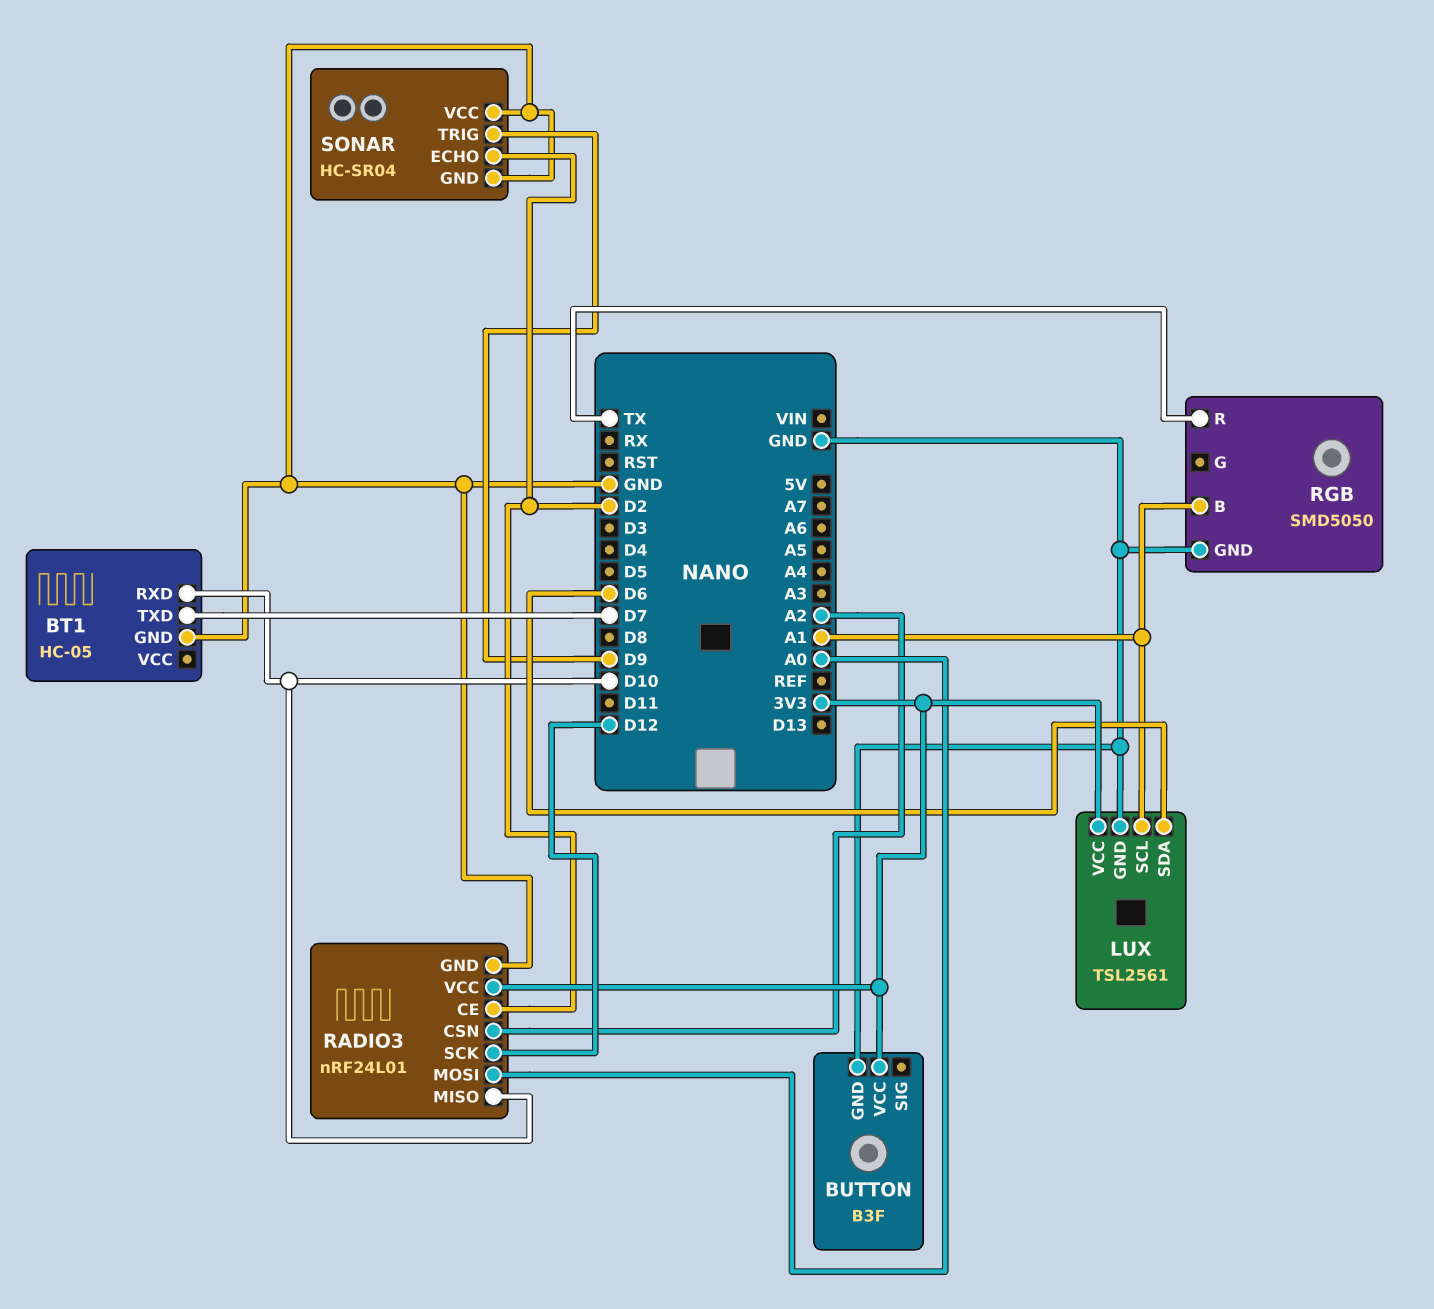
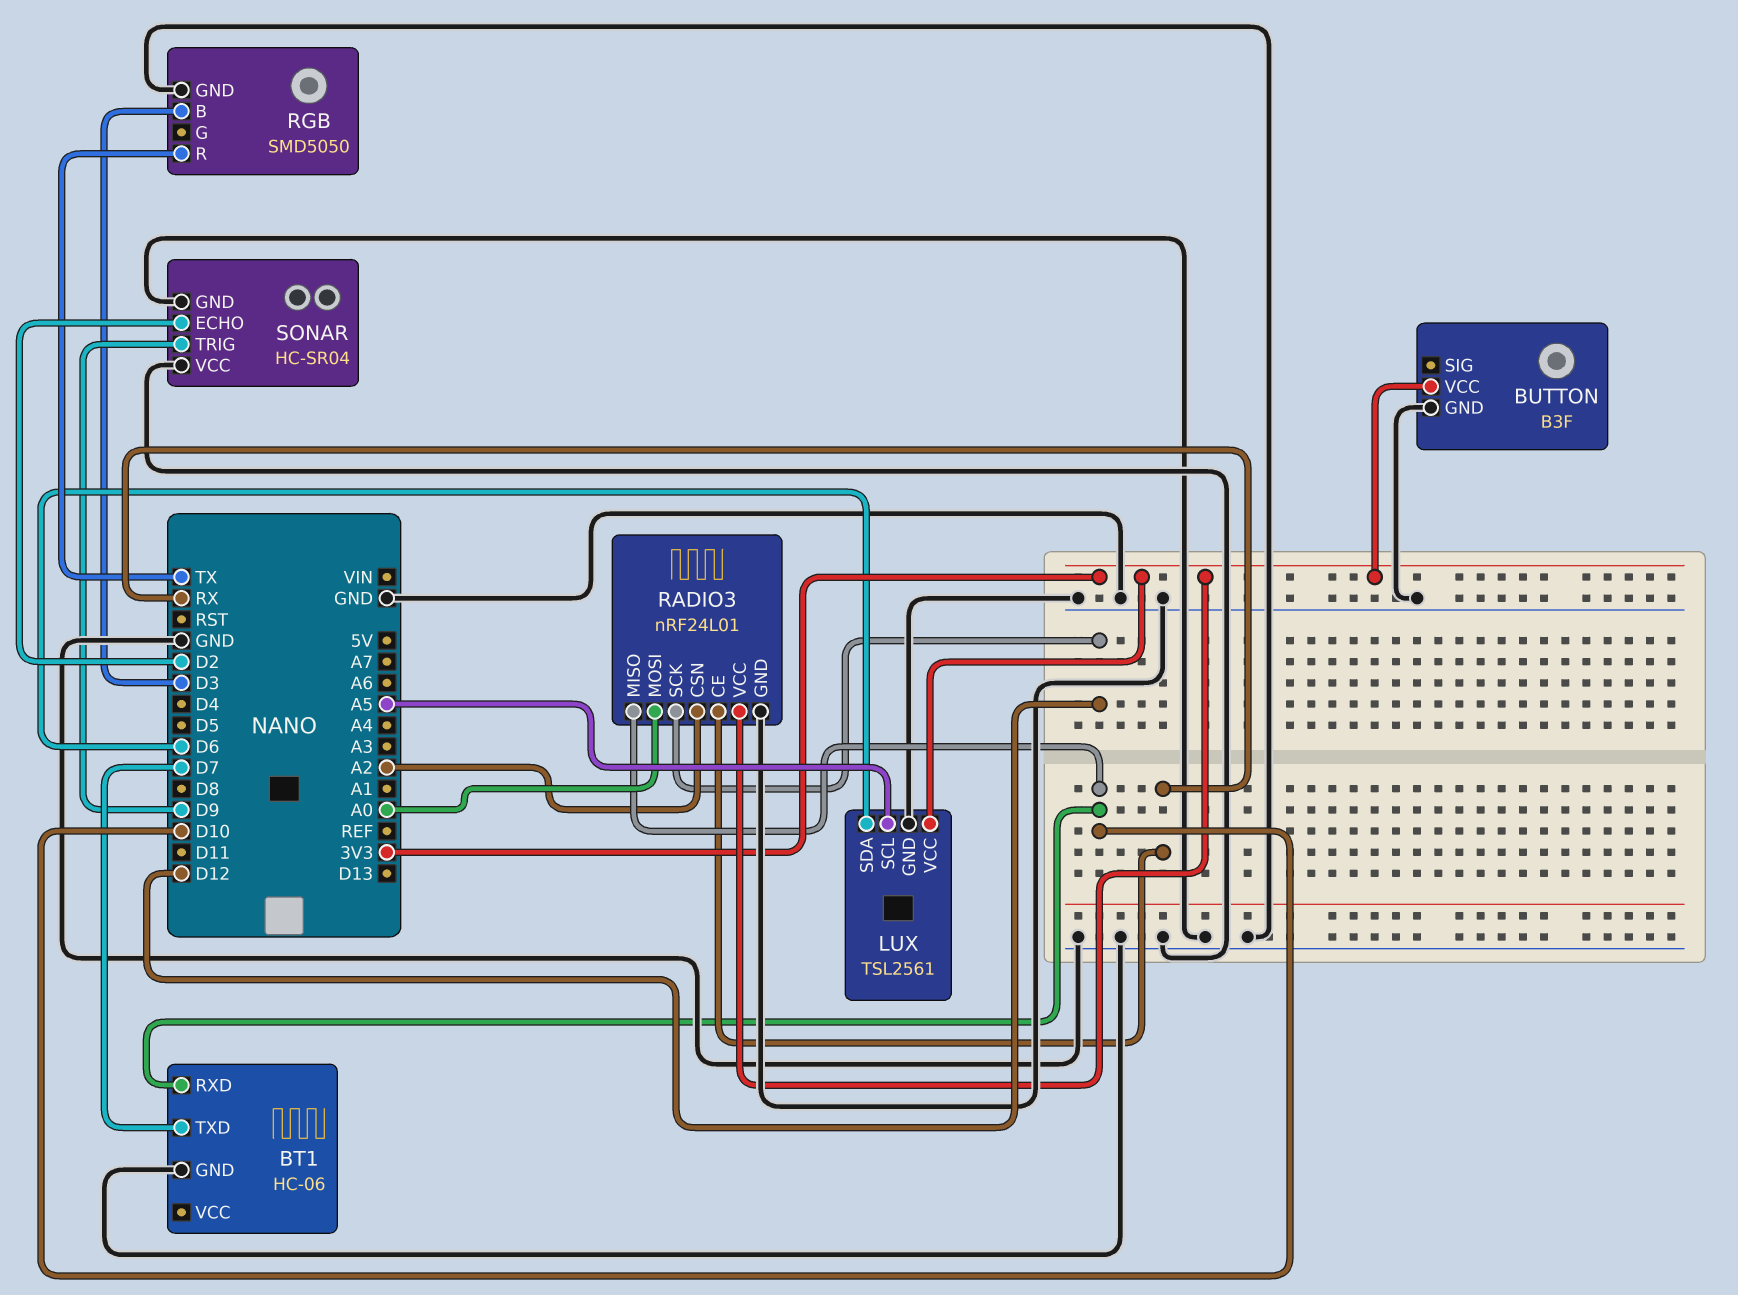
BT1: HC-05 -> HC-06
LUX pin SCL: A1 -> A5
RADIO3 pin CE: D2 -> RX
RGB pin B: A1 -> D3

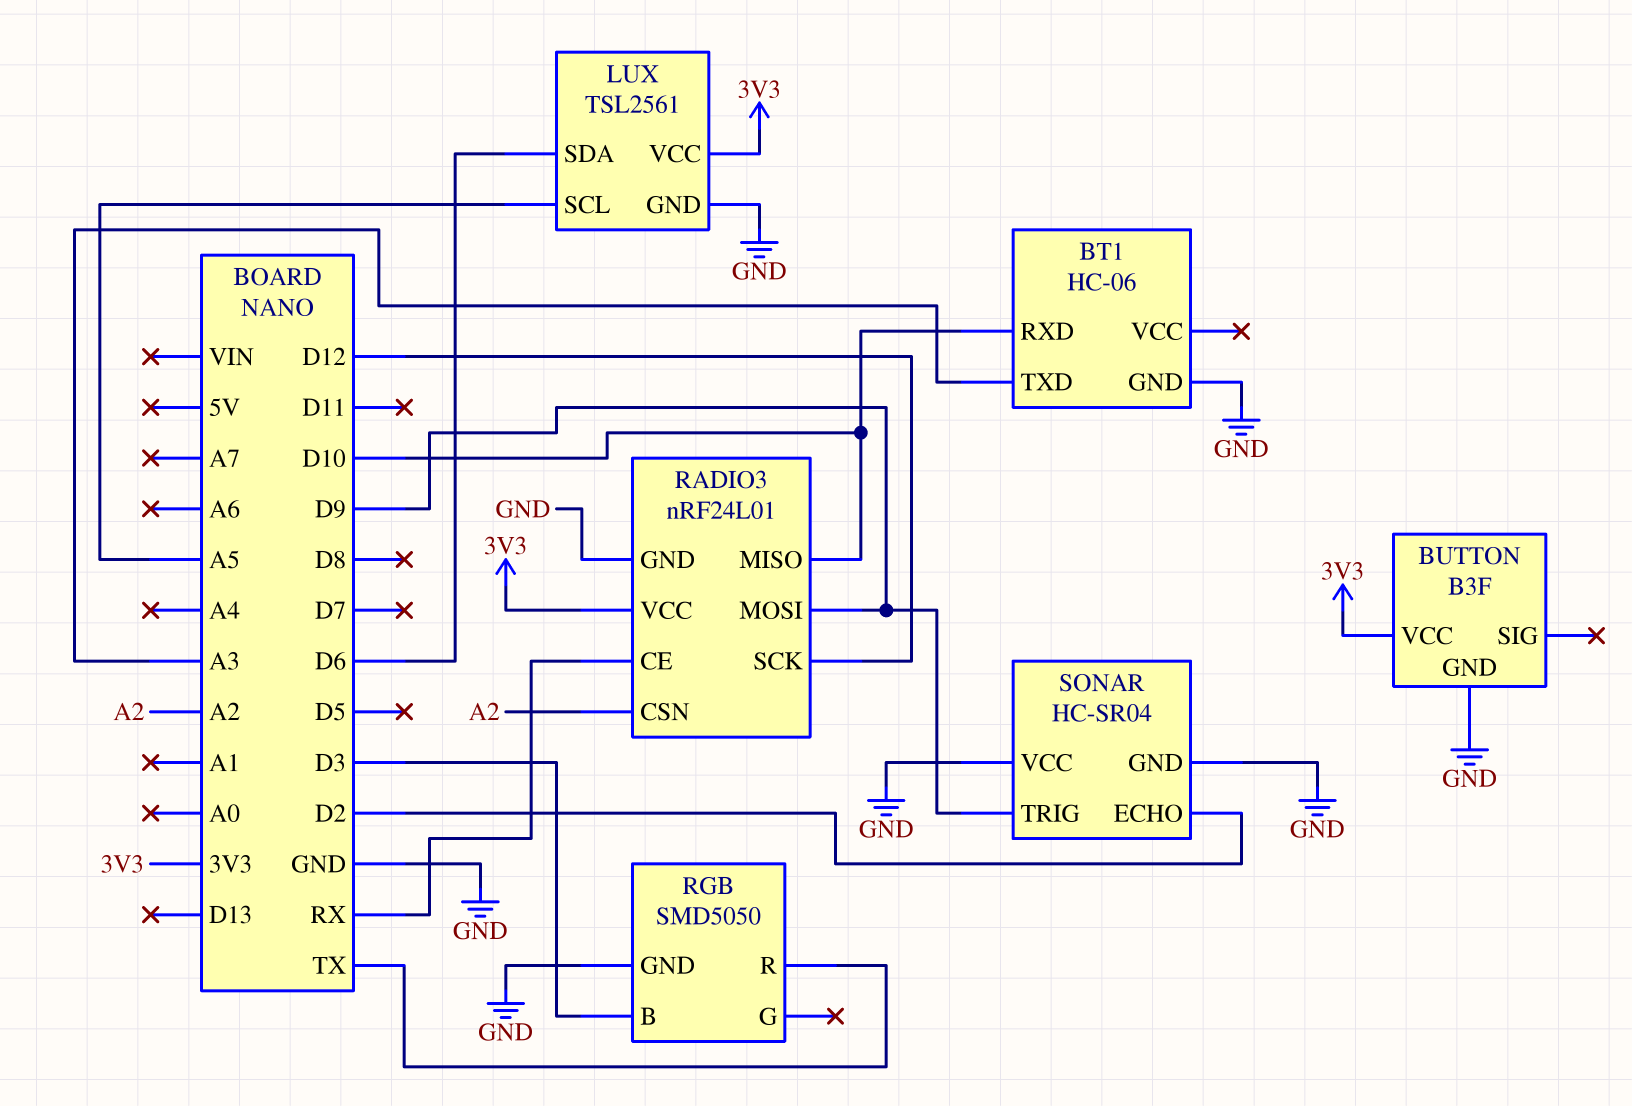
BT1 pin TXD: D7 -> A3
RADIO3 pin MOSI: A0 -> D9

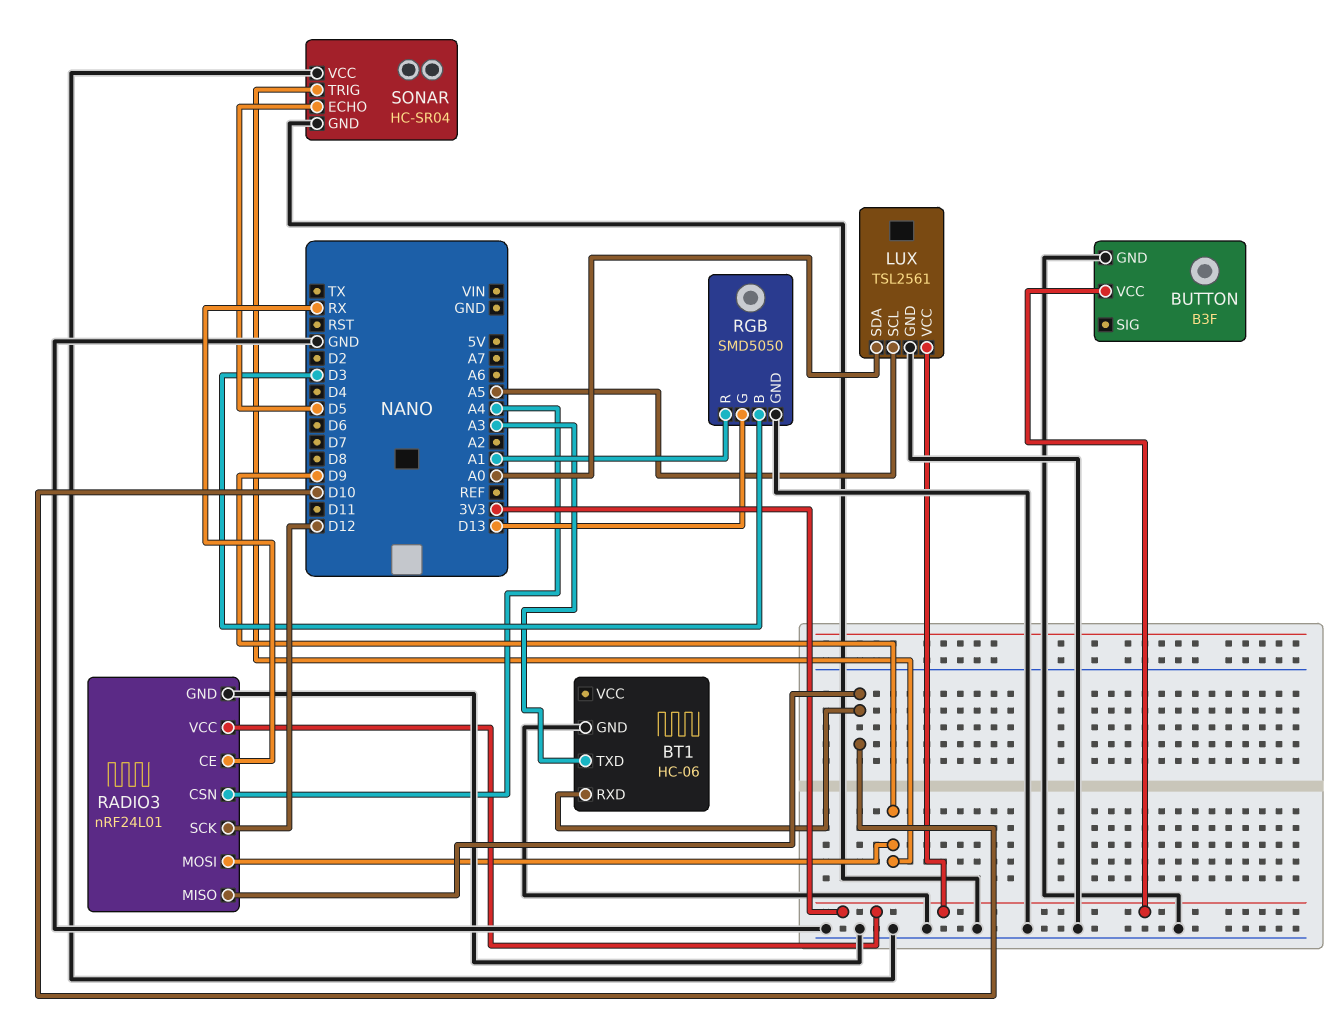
LUX pin SDA: D6 -> A0
RADIO3 pin CSN: A2 -> A4
RGB pin G: none -> D13
RGB pin R: TX -> A1
SONAR pin ECHO: D2 -> D5

